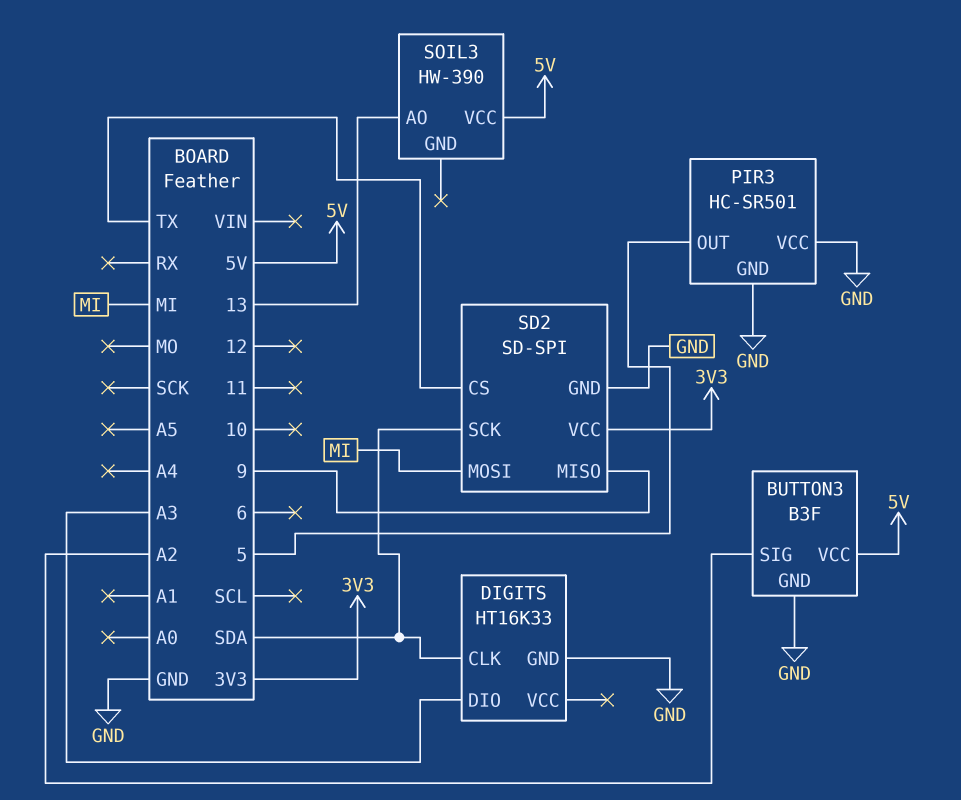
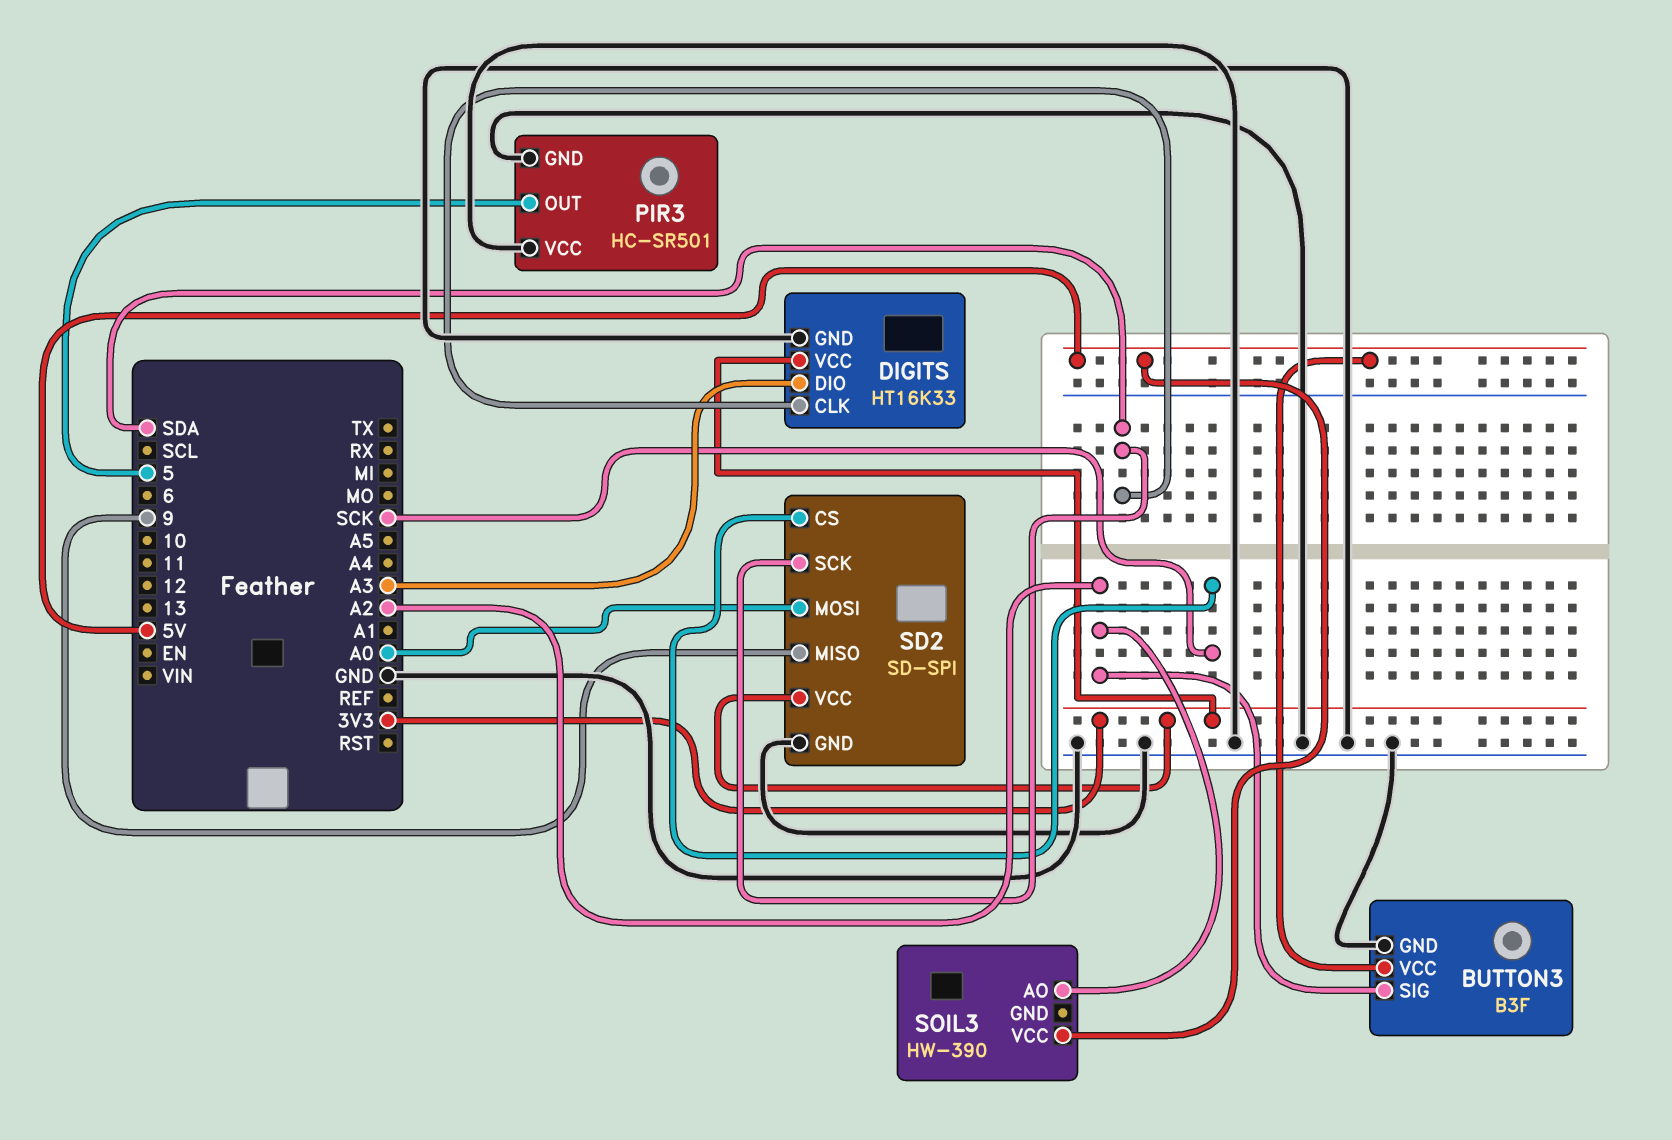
DIGITS pin VCC: none -> 3V3
SD2 pin CS: TX -> SCK
SD2 pin MOSI: MI -> A0
SOIL3 pin AO: 13 -> A2

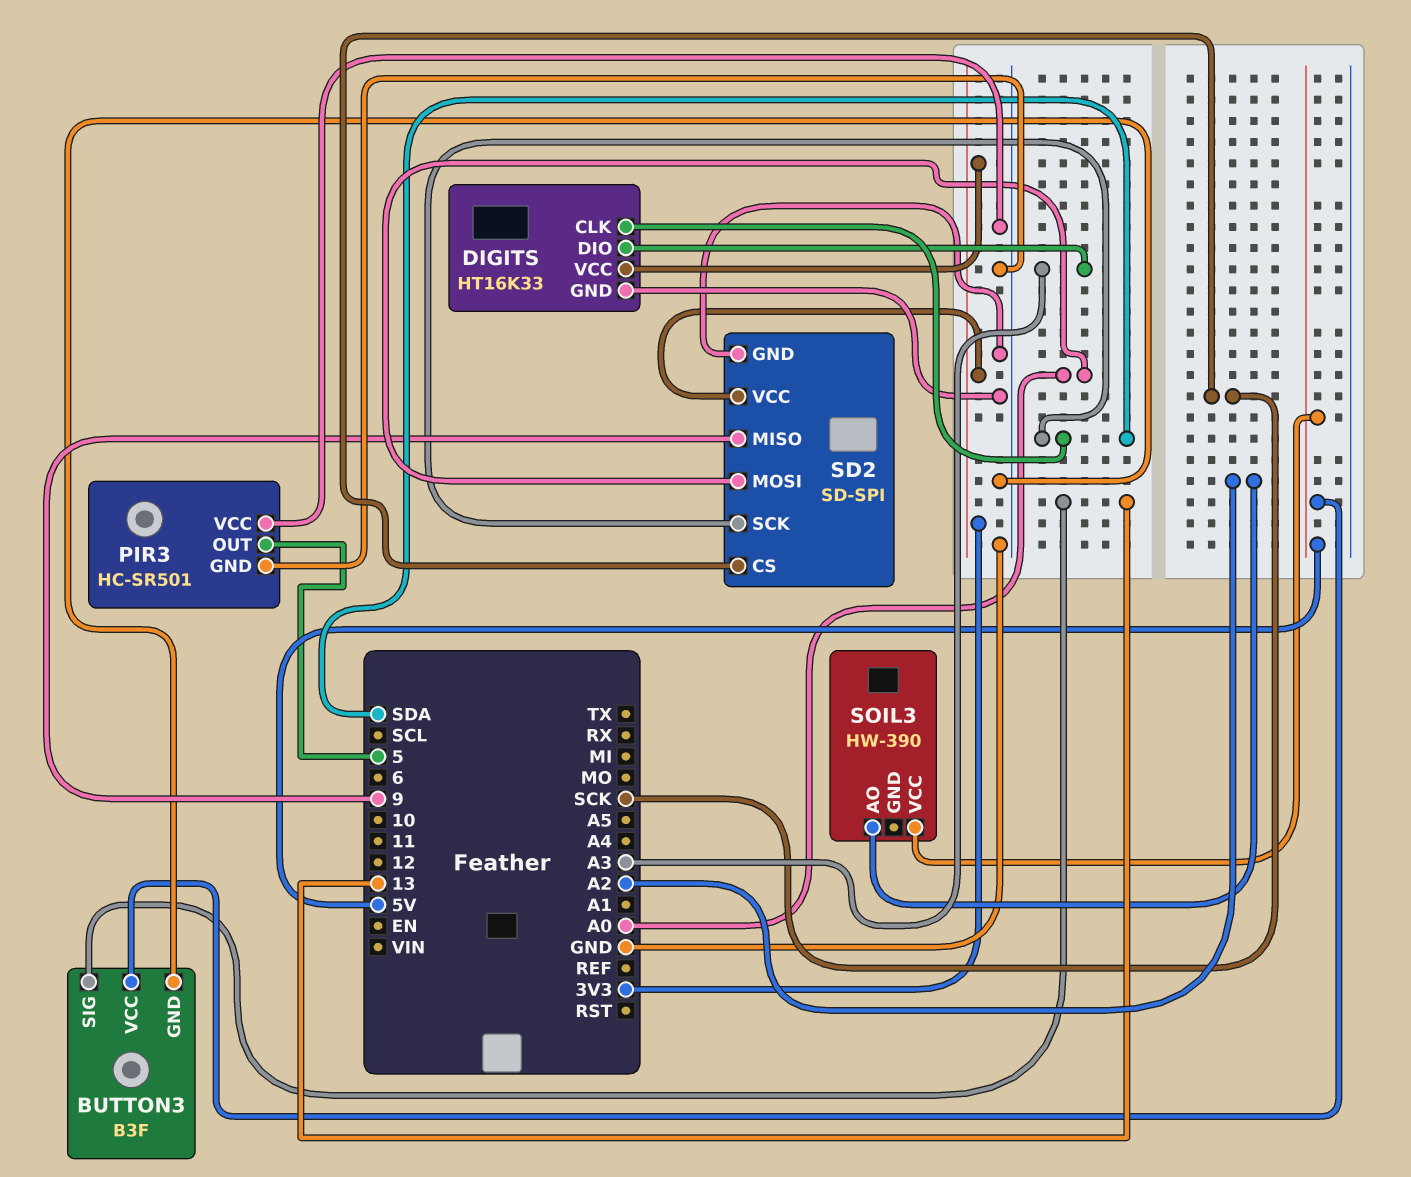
BUTTON3 pin SIG: A2 -> 13

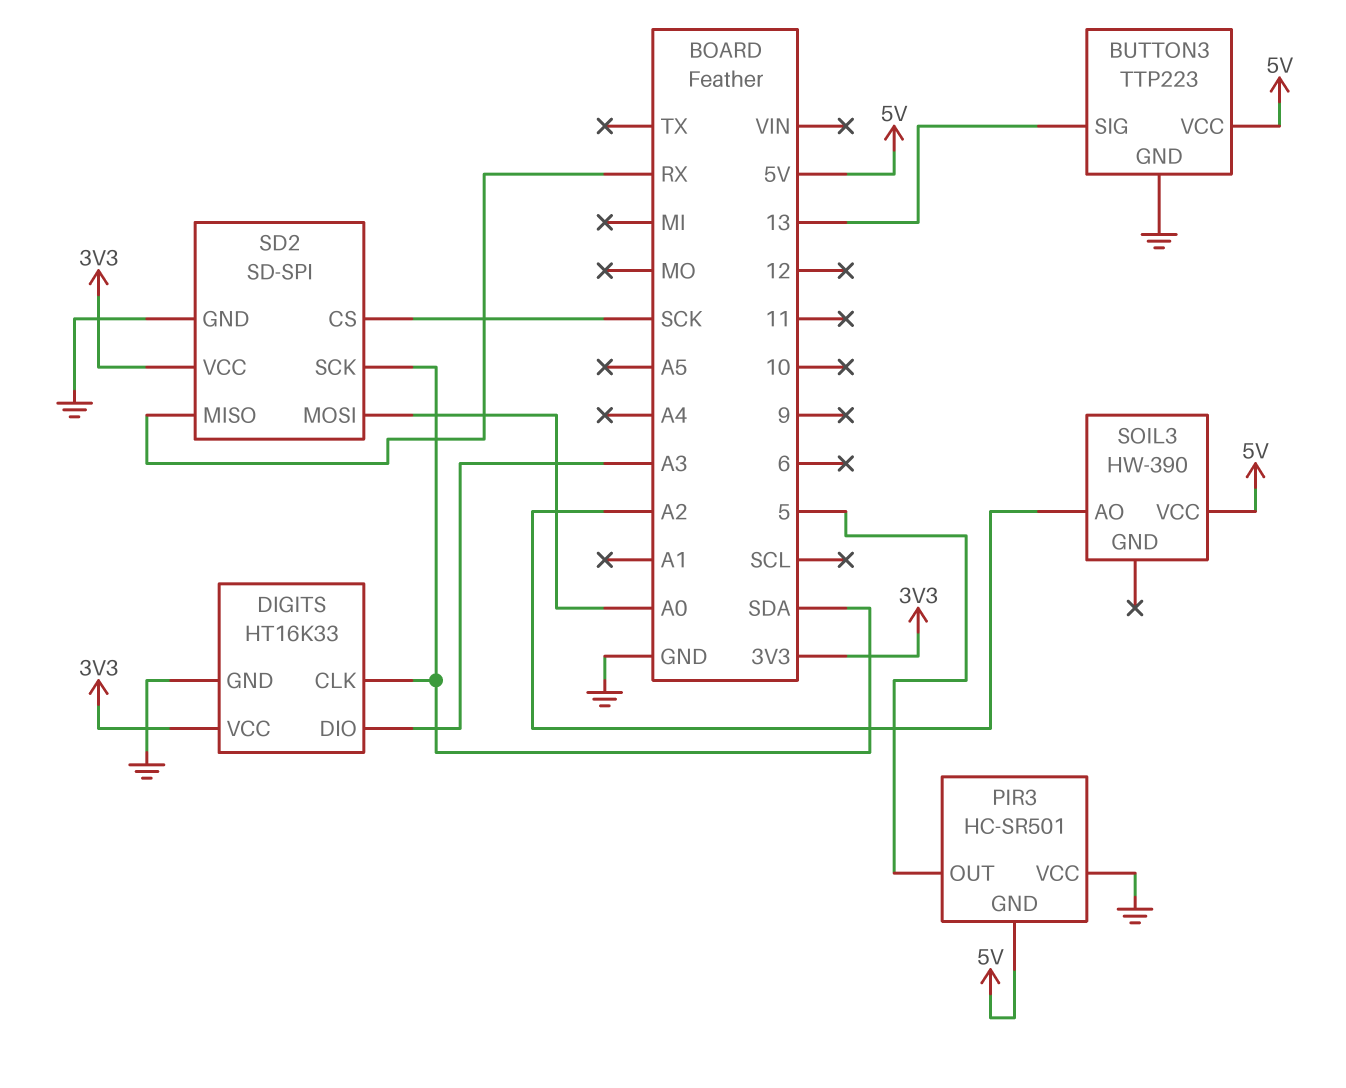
BUTTON3: B3F -> TTP223
PIR3 pin GND: GND -> 5V
SD2 pin MISO: 9 -> RX

